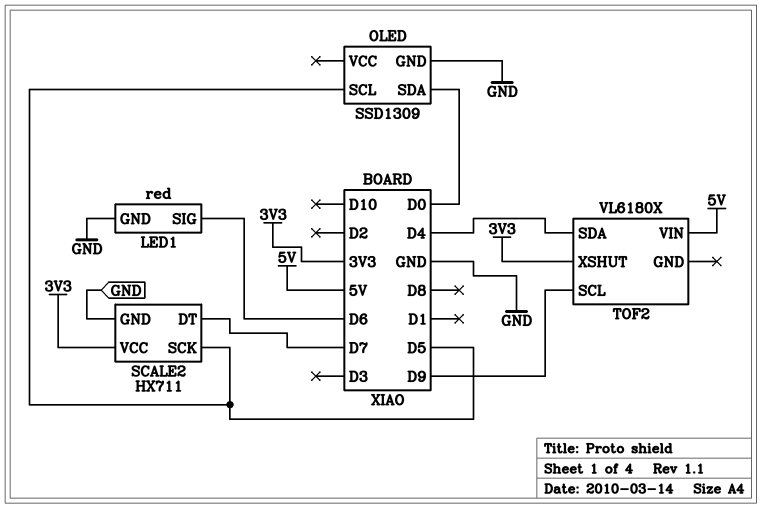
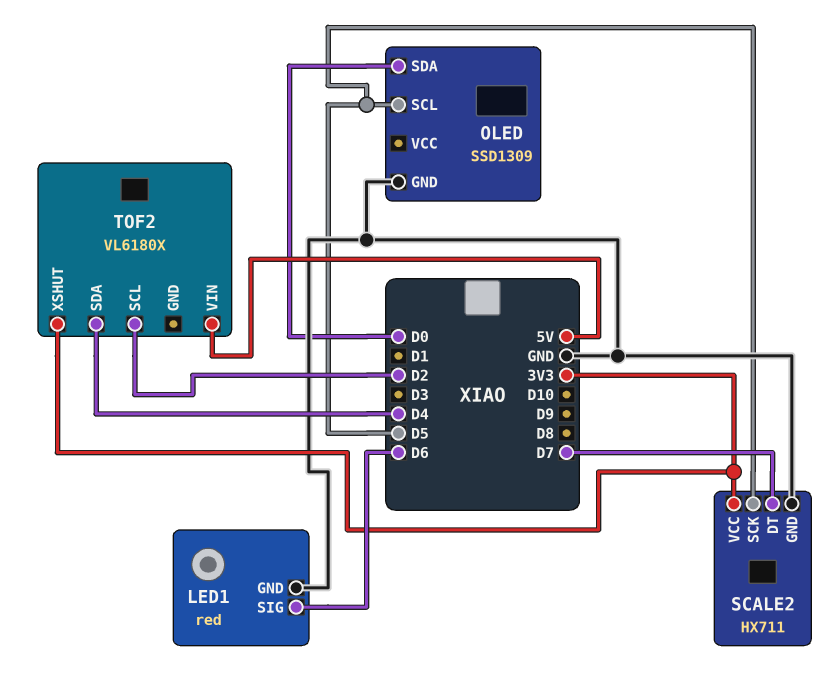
TOF2 pin SCL: D9 -> D2

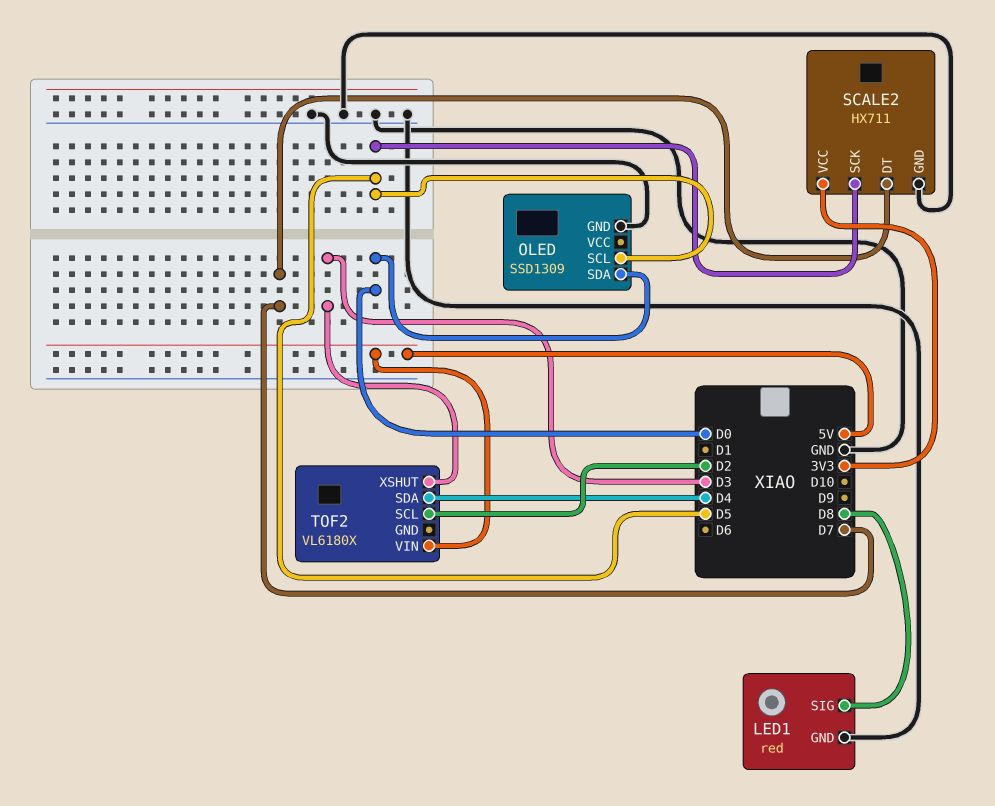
LED1 pin SIG: D6 -> D8
TOF2 pin XSHUT: 3V3 -> D3

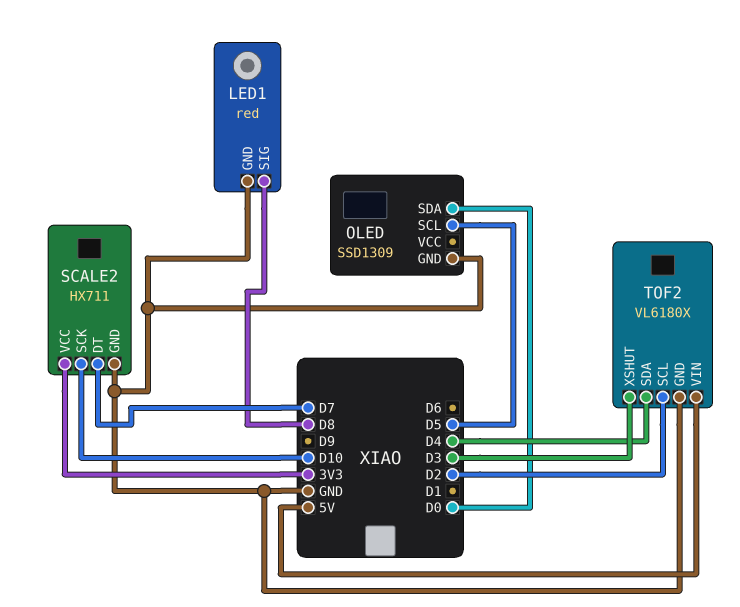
SCALE2 pin SCK: D5 -> D10
TOF2 pin GND: none -> GND

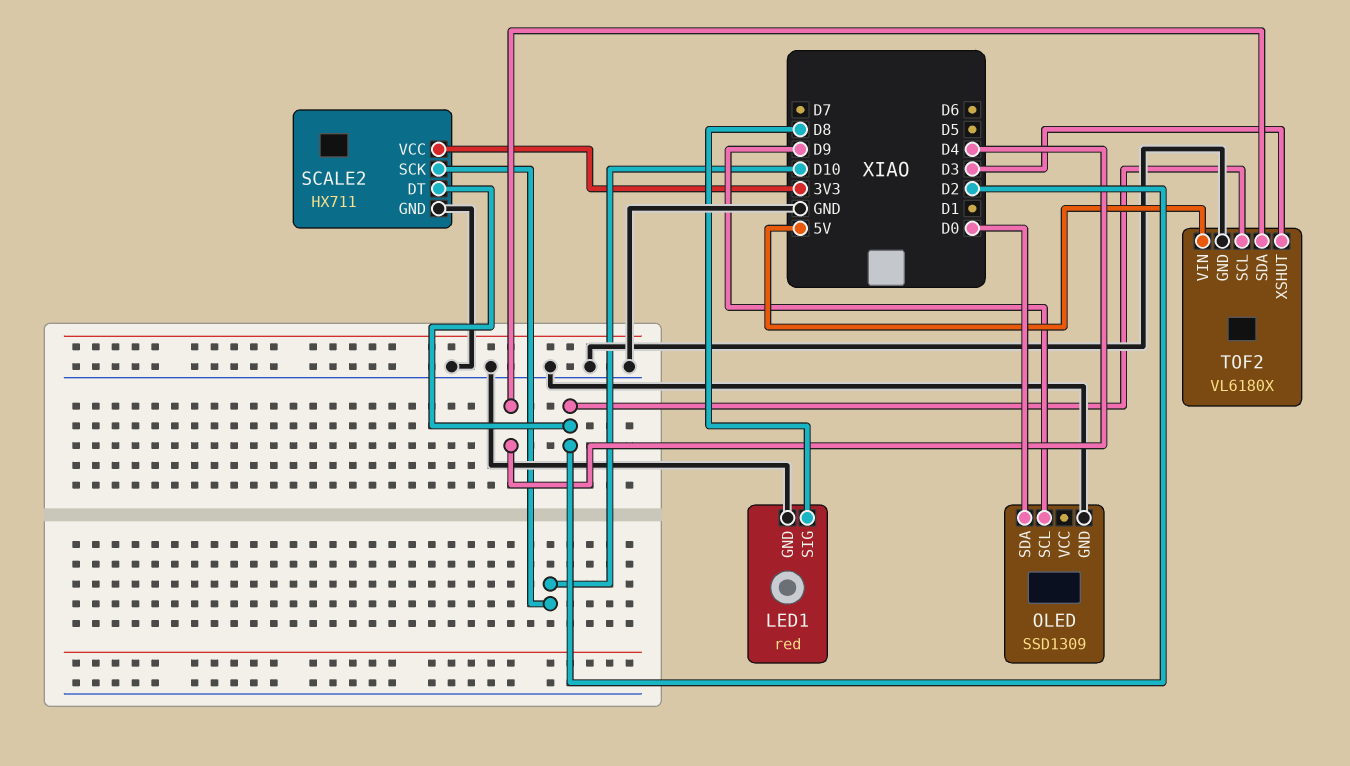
OLED pin SCL: D5 -> D9
SCALE2 pin DT: D7 -> D2

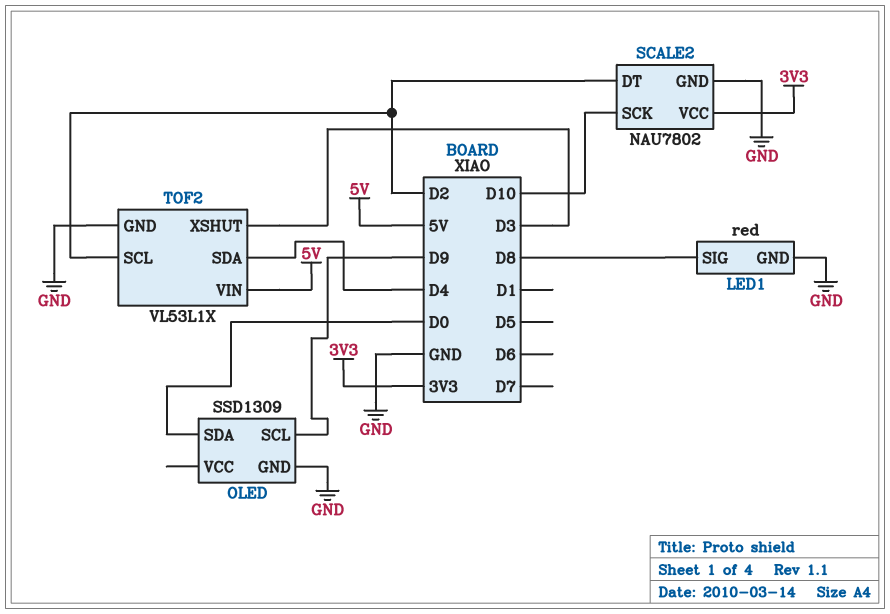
SCALE2: HX711 -> NAU7802
TOF2: VL6180X -> VL53L1X

